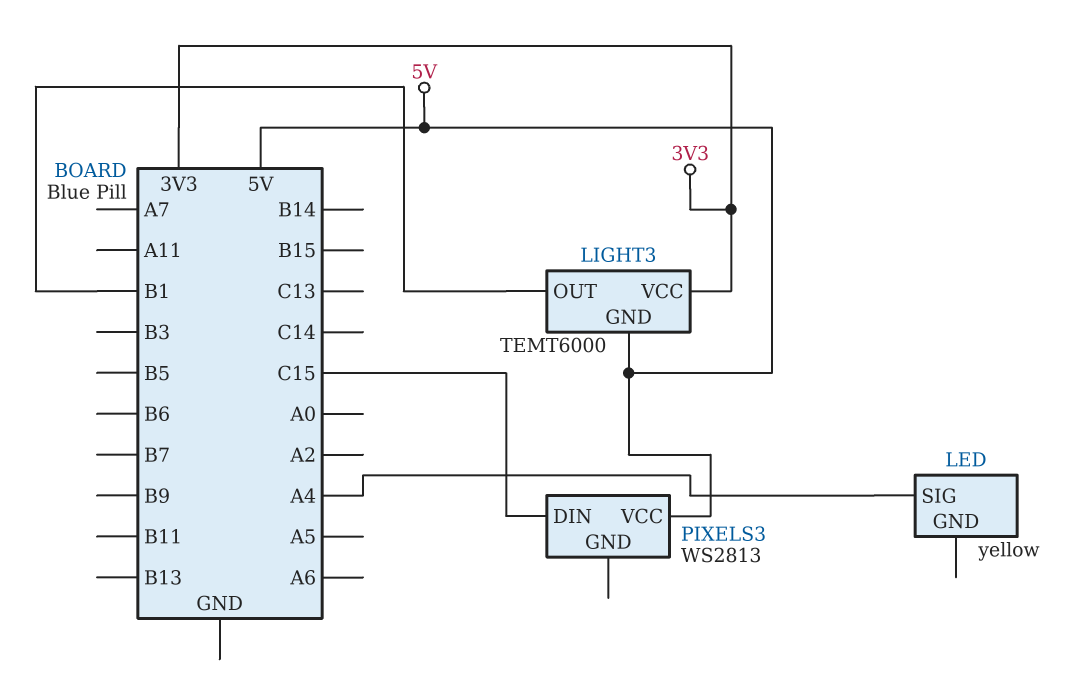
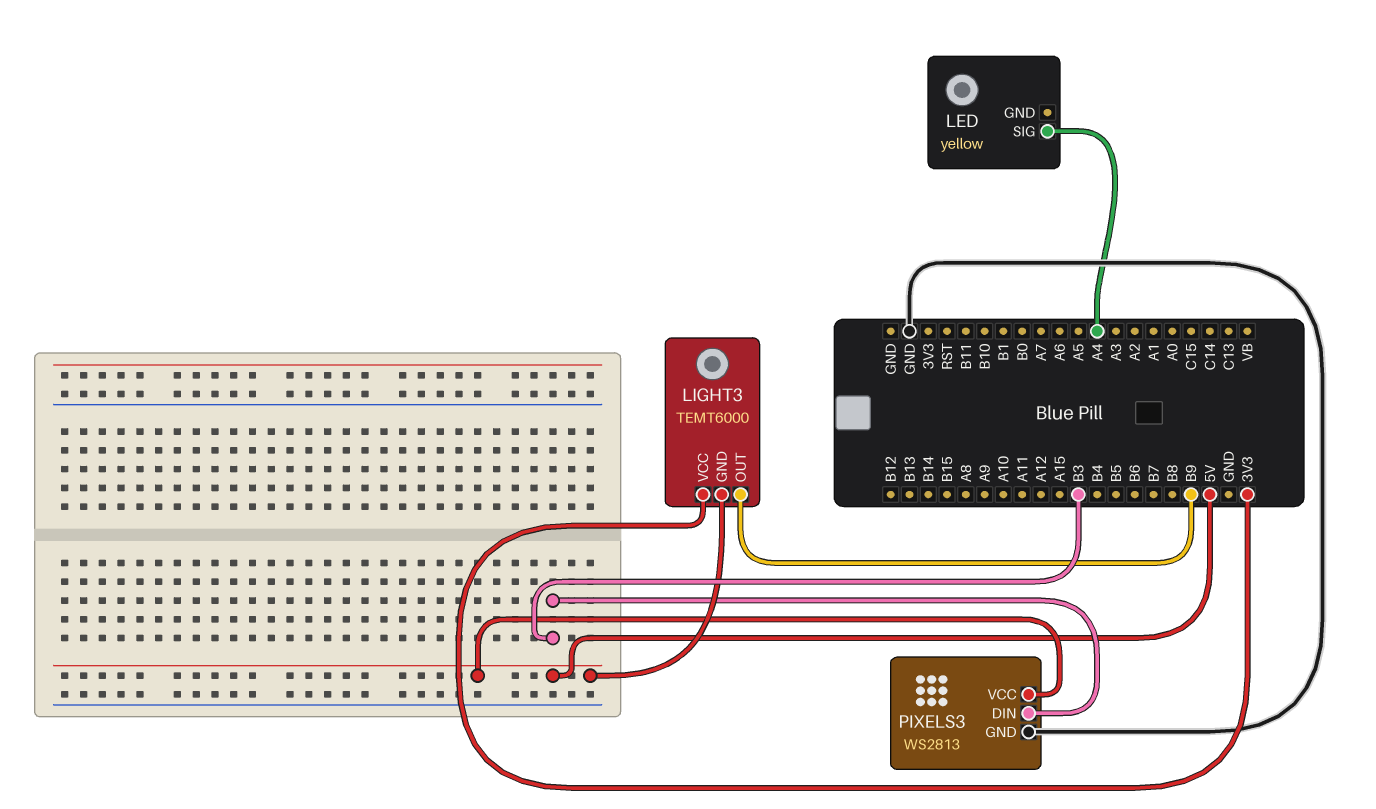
LIGHT3 pin OUT: B1 -> B9
PIXELS3 pin DIN: C15 -> B3
PIXELS3 pin GND: none -> GND

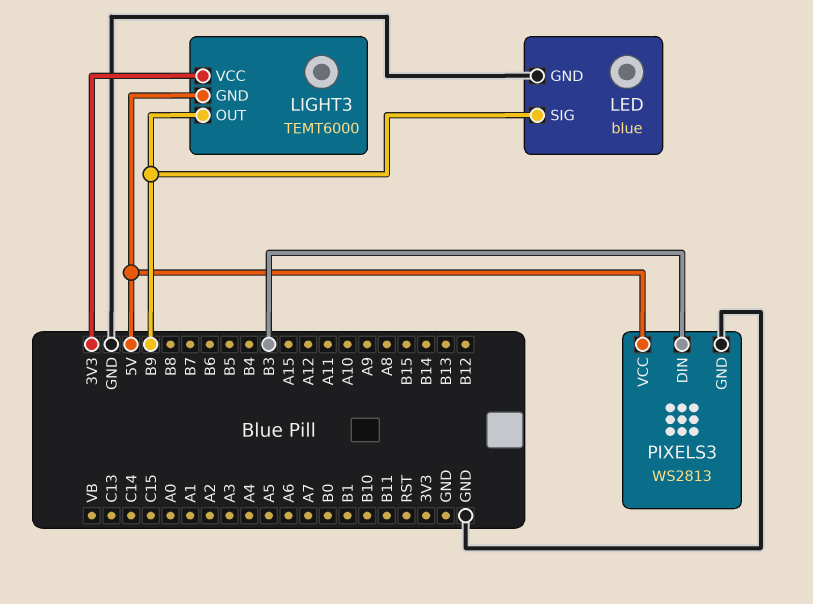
LED: yellow -> blue
LED pin GND: none -> GND
LED pin SIG: A4 -> B9

